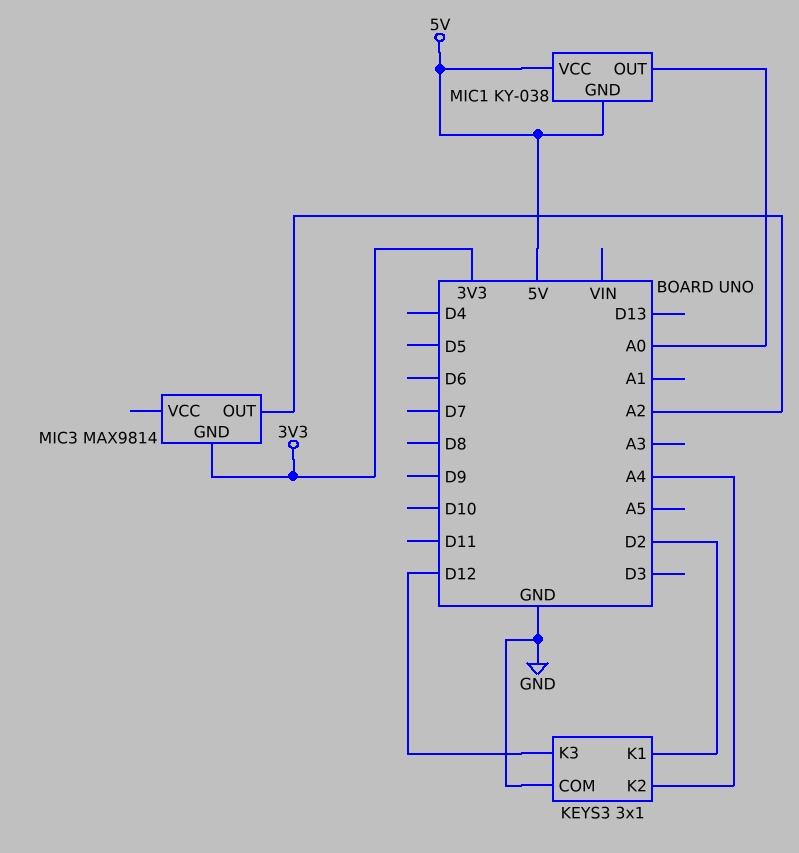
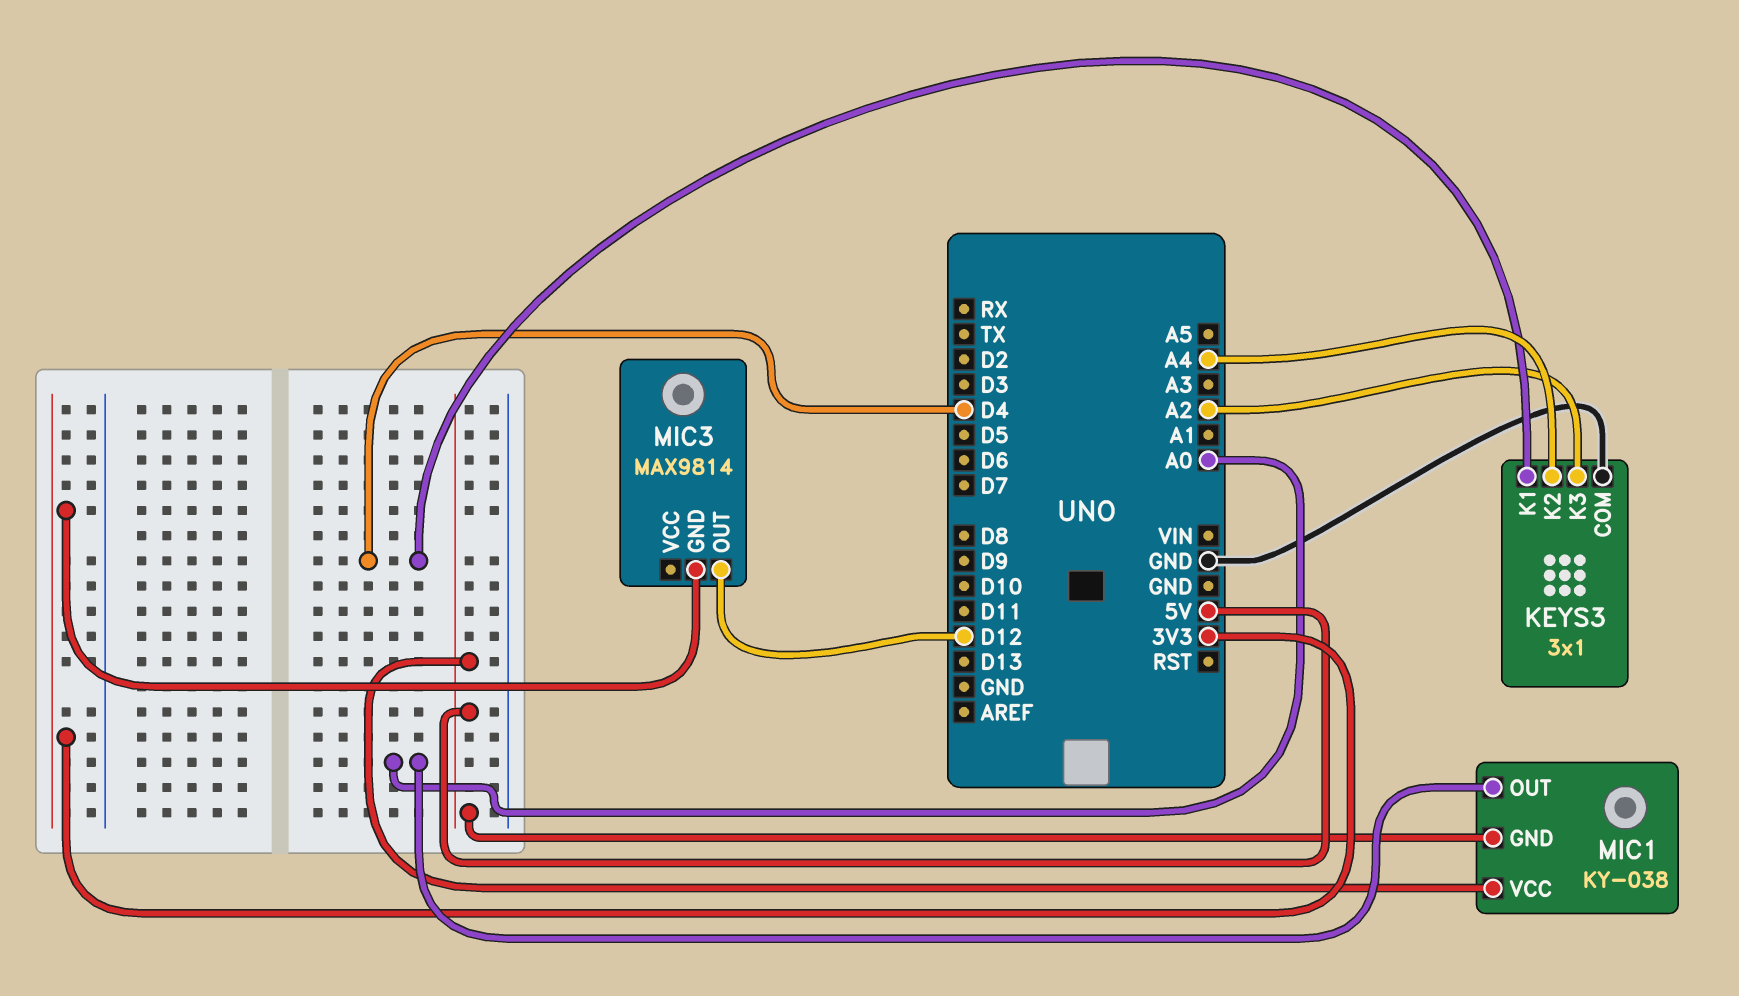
KEYS3 pin K1: D2 -> D4
KEYS3 pin K3: D12 -> A2
MIC3 pin OUT: A2 -> D12

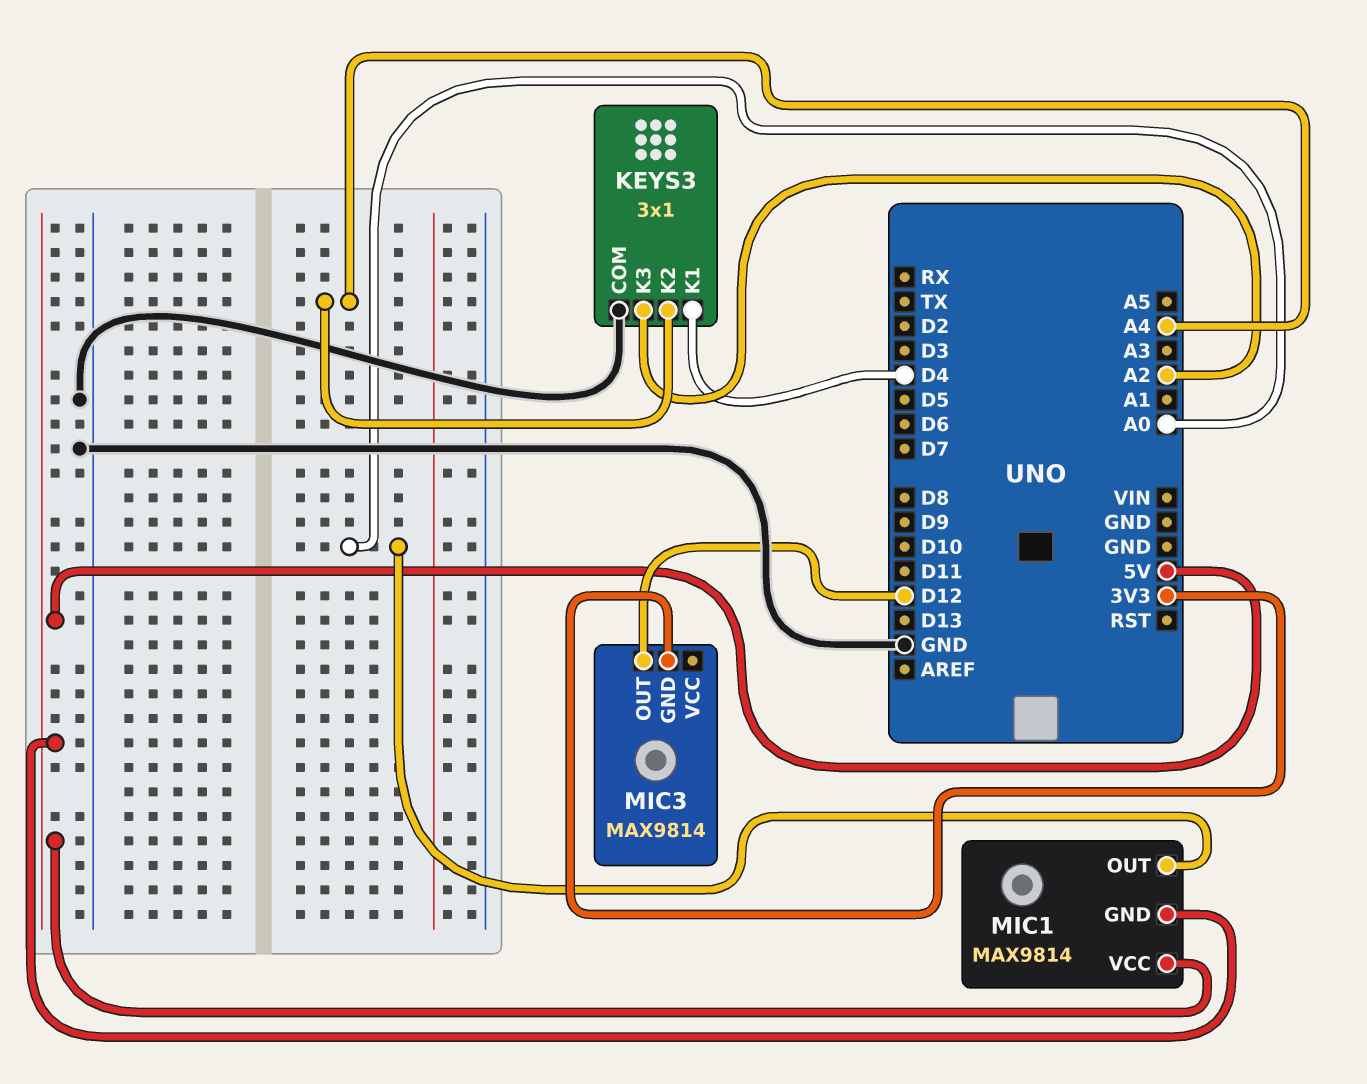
MIC1: KY-038 -> MAX9814

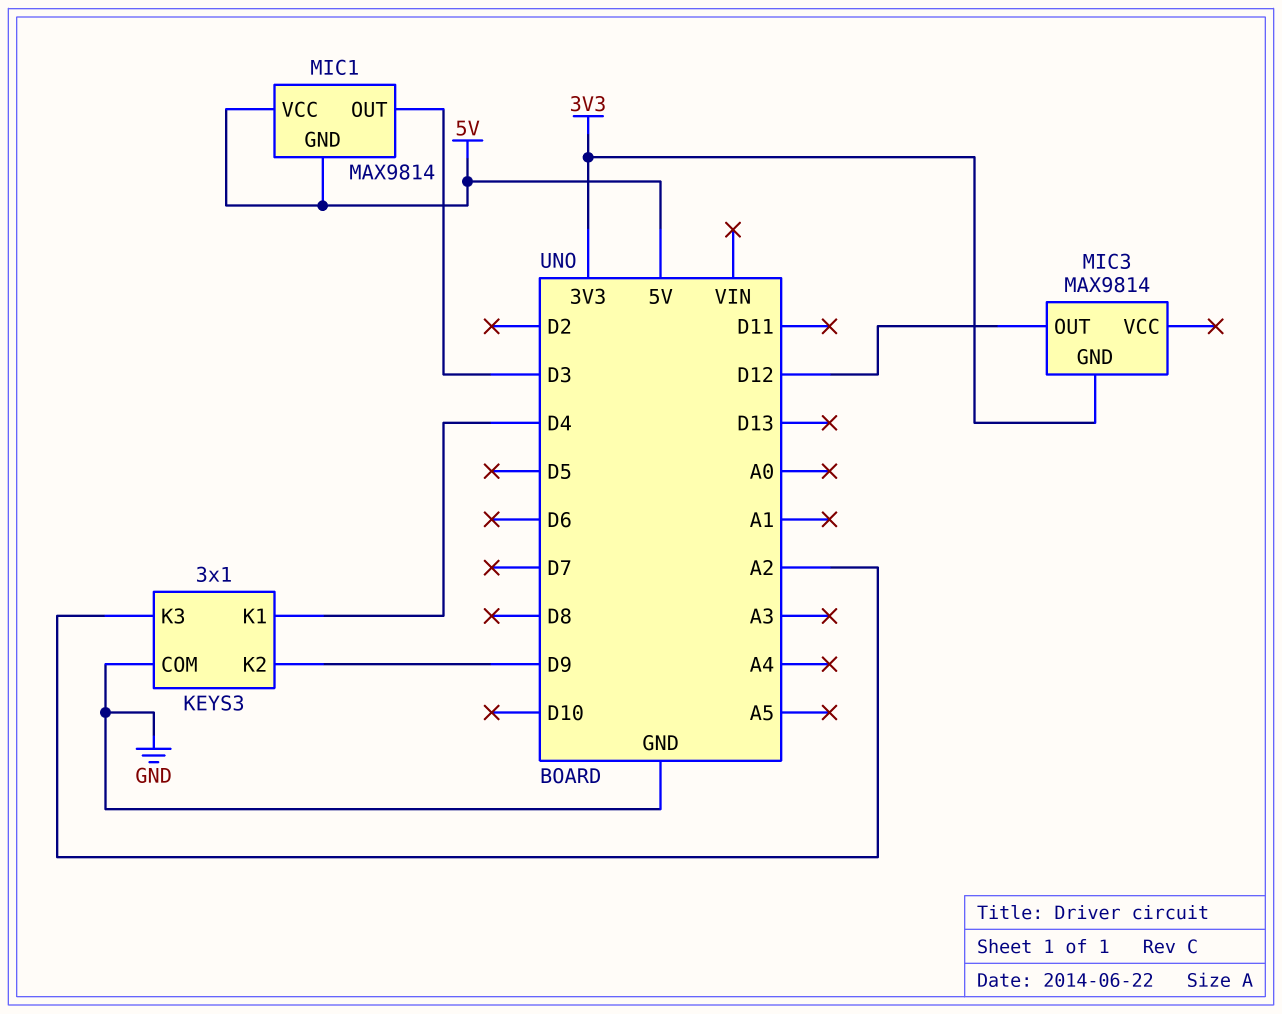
KEYS3 pin K2: A4 -> D9
MIC1 pin OUT: A0 -> D3

